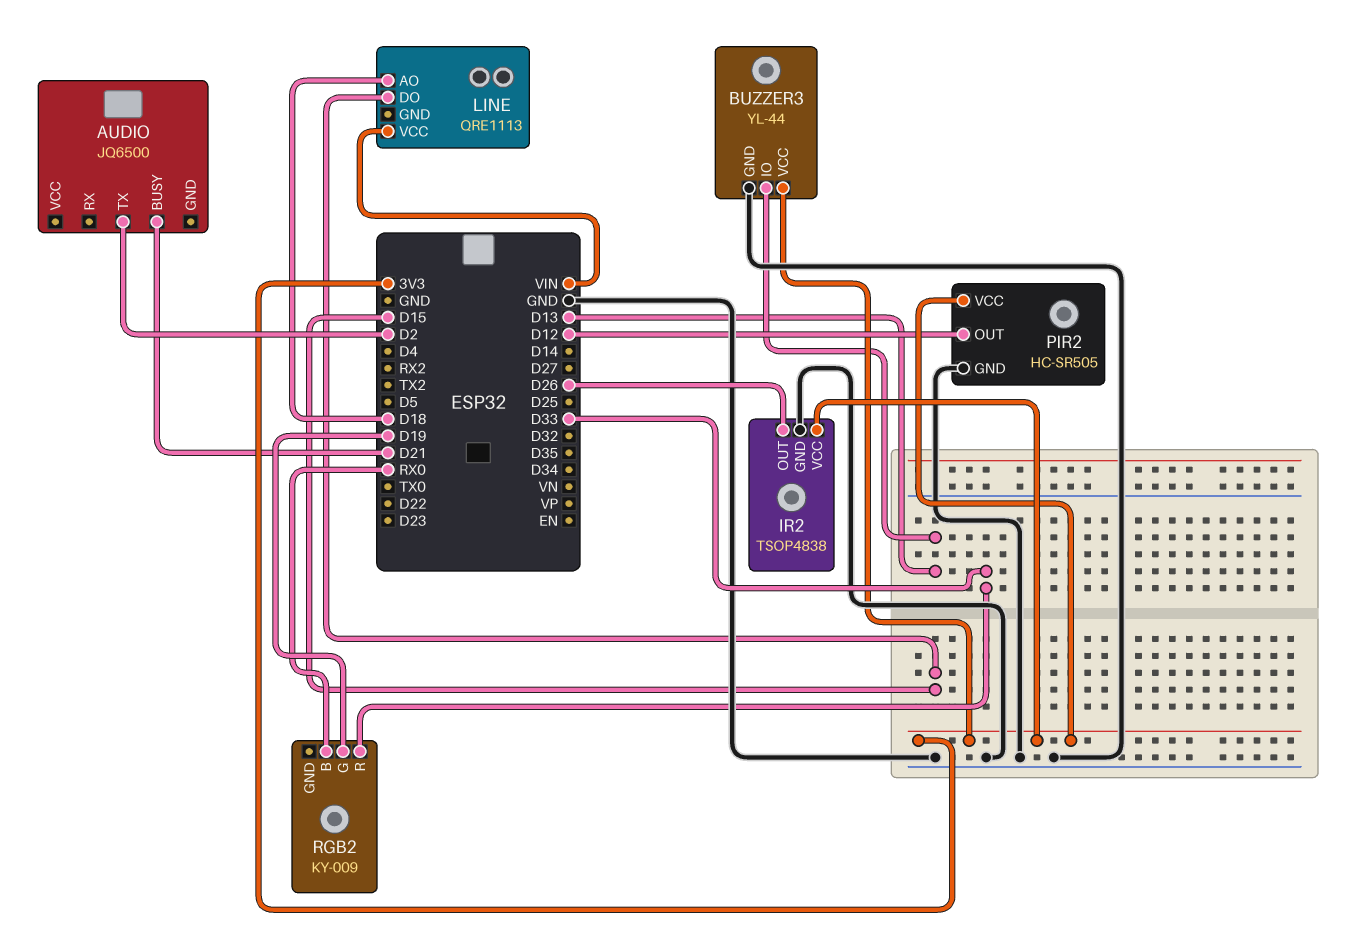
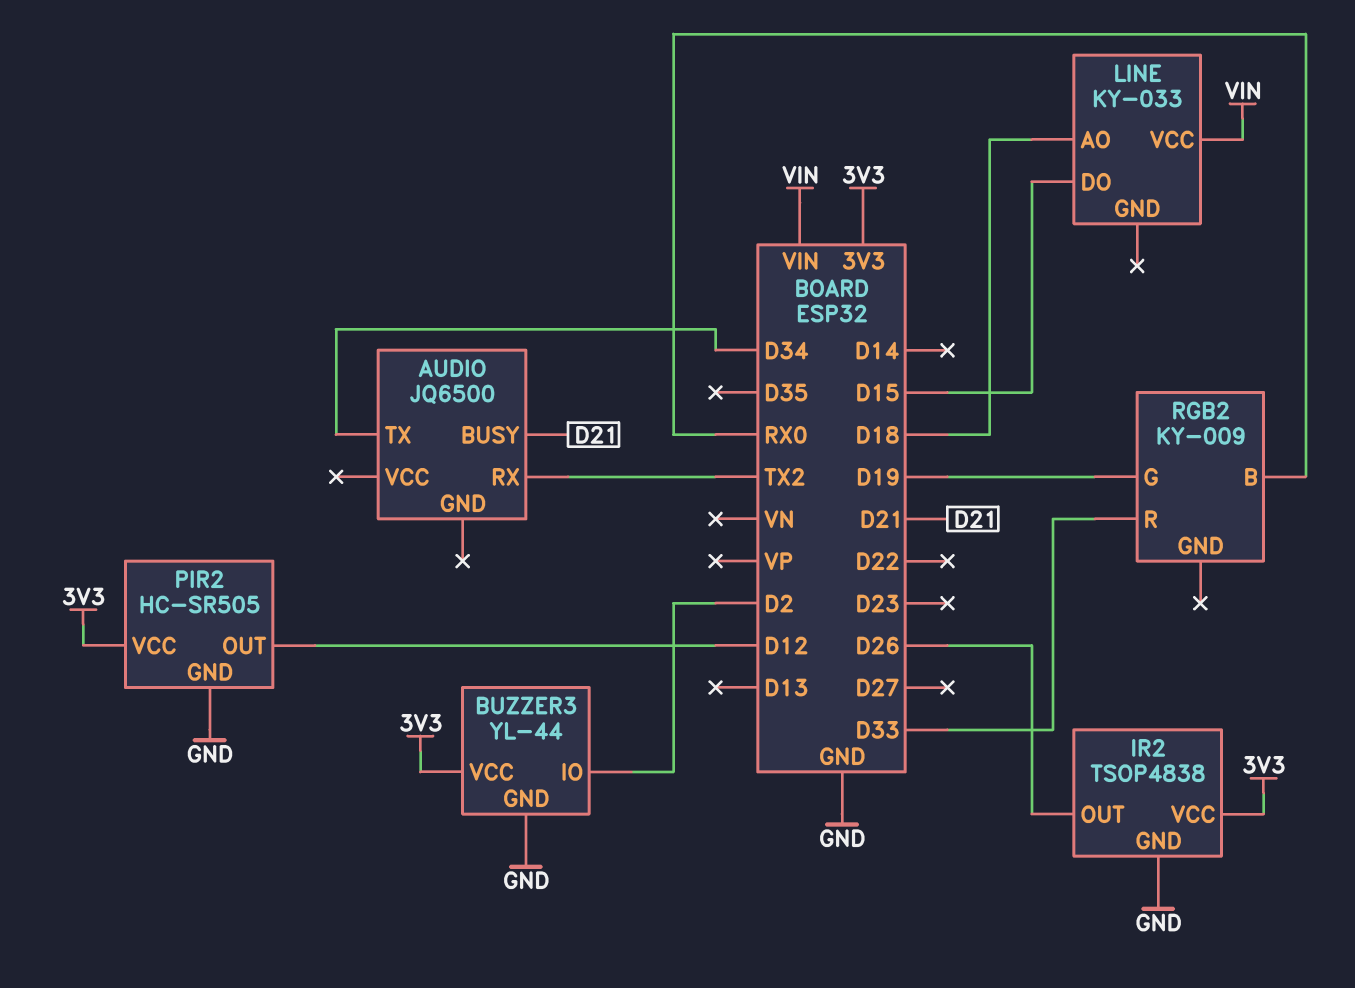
AUDIO pin RX: none -> TX2
AUDIO pin TX: D2 -> D34
BUZZER3 pin IO: D13 -> D2
LINE: QRE1113 -> KY-033

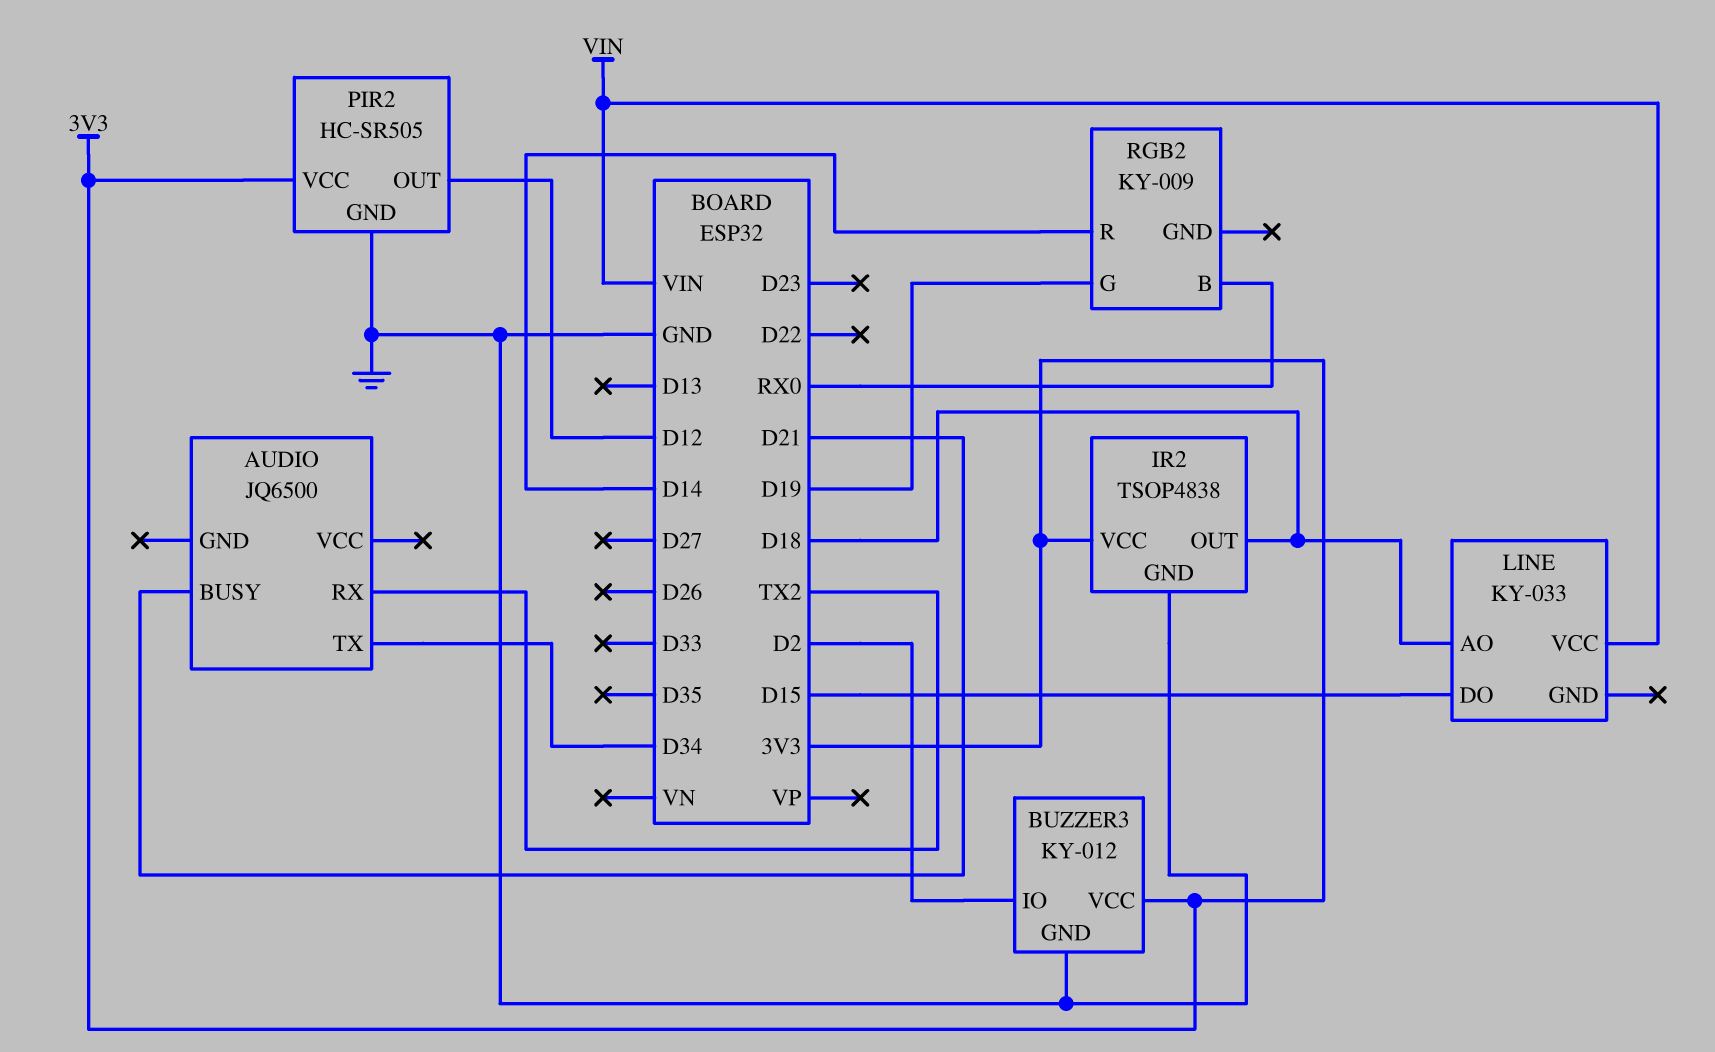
BUZZER3: YL-44 -> KY-012
IR2 pin OUT: D26 -> D18
RGB2 pin R: D33 -> D14

